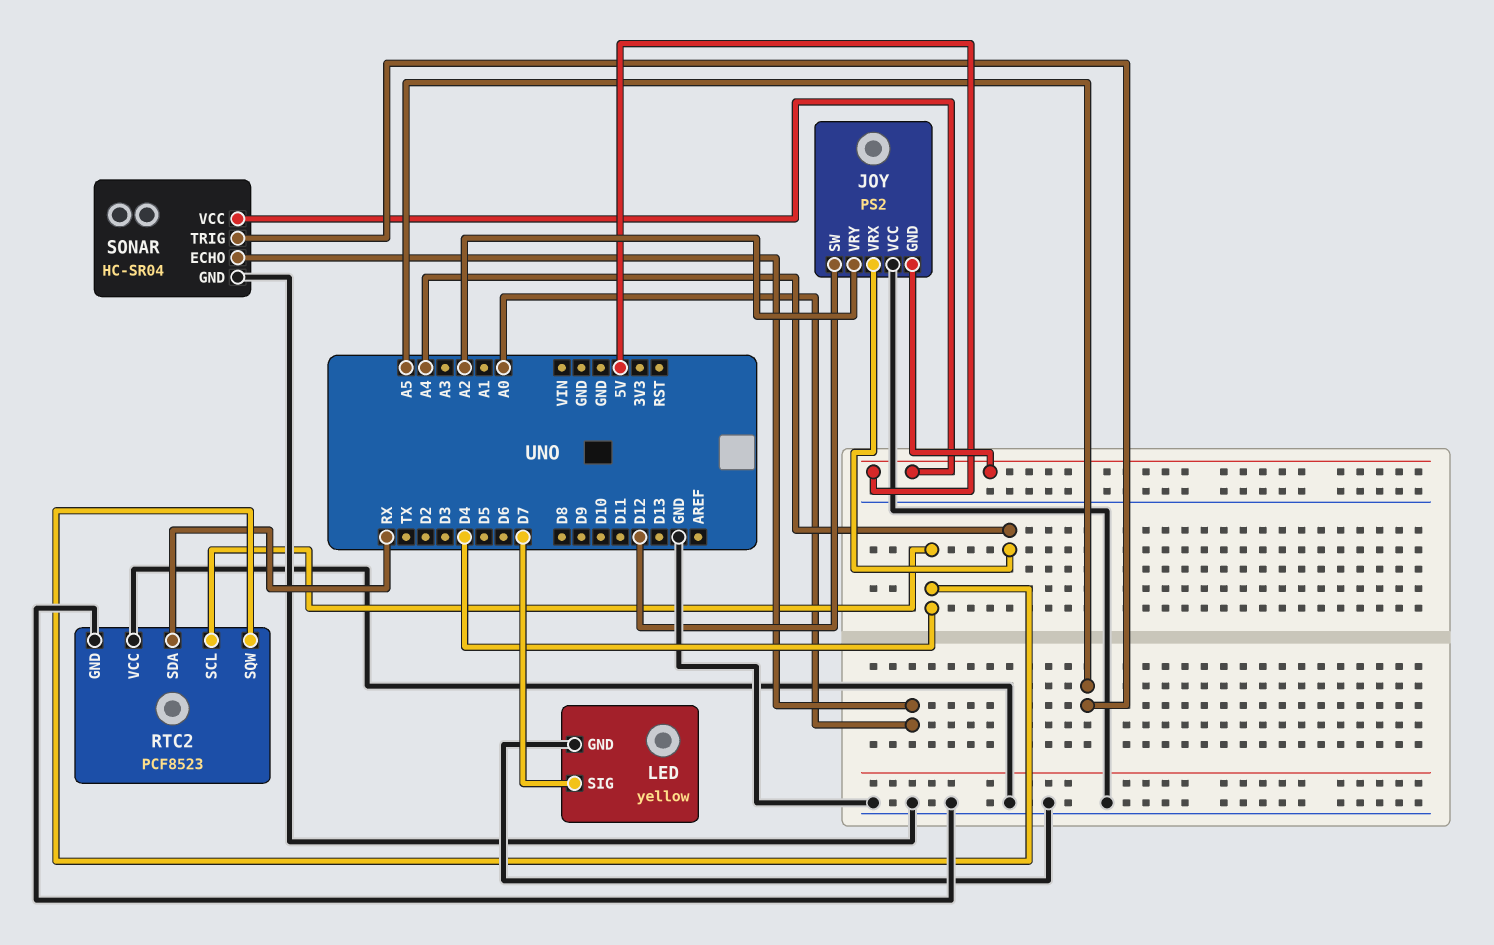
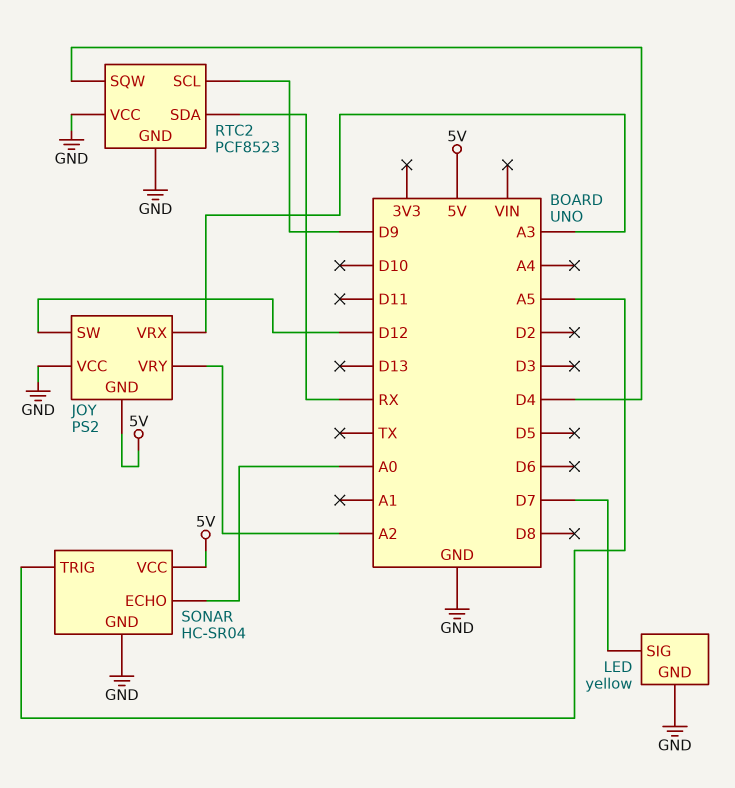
JOY pin VRX: A4 -> A3
RTC2 pin SCL: D4 -> D9

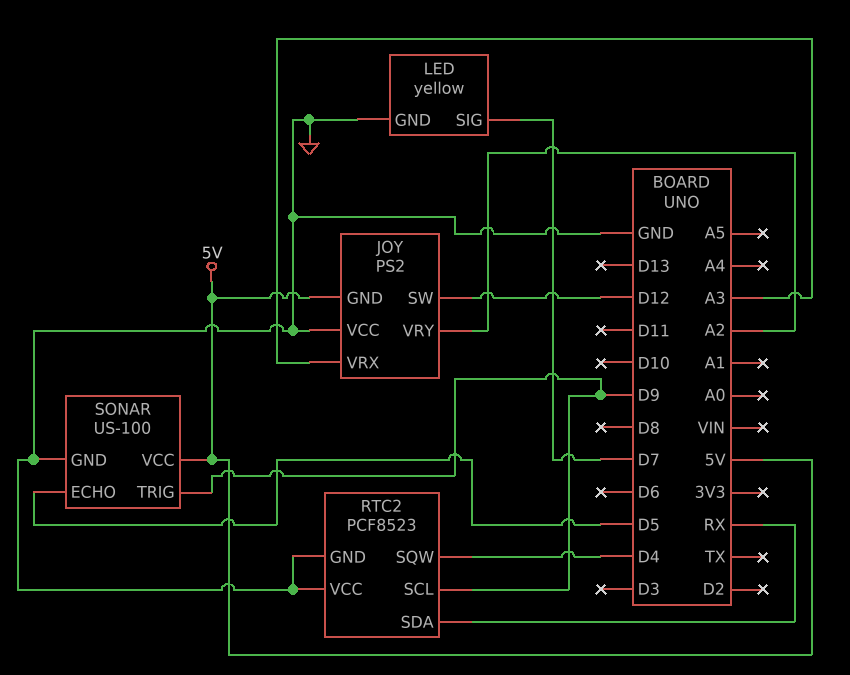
SONAR: HC-SR04 -> US-100
SONAR pin ECHO: A0 -> D5
SONAR pin TRIG: A5 -> D9

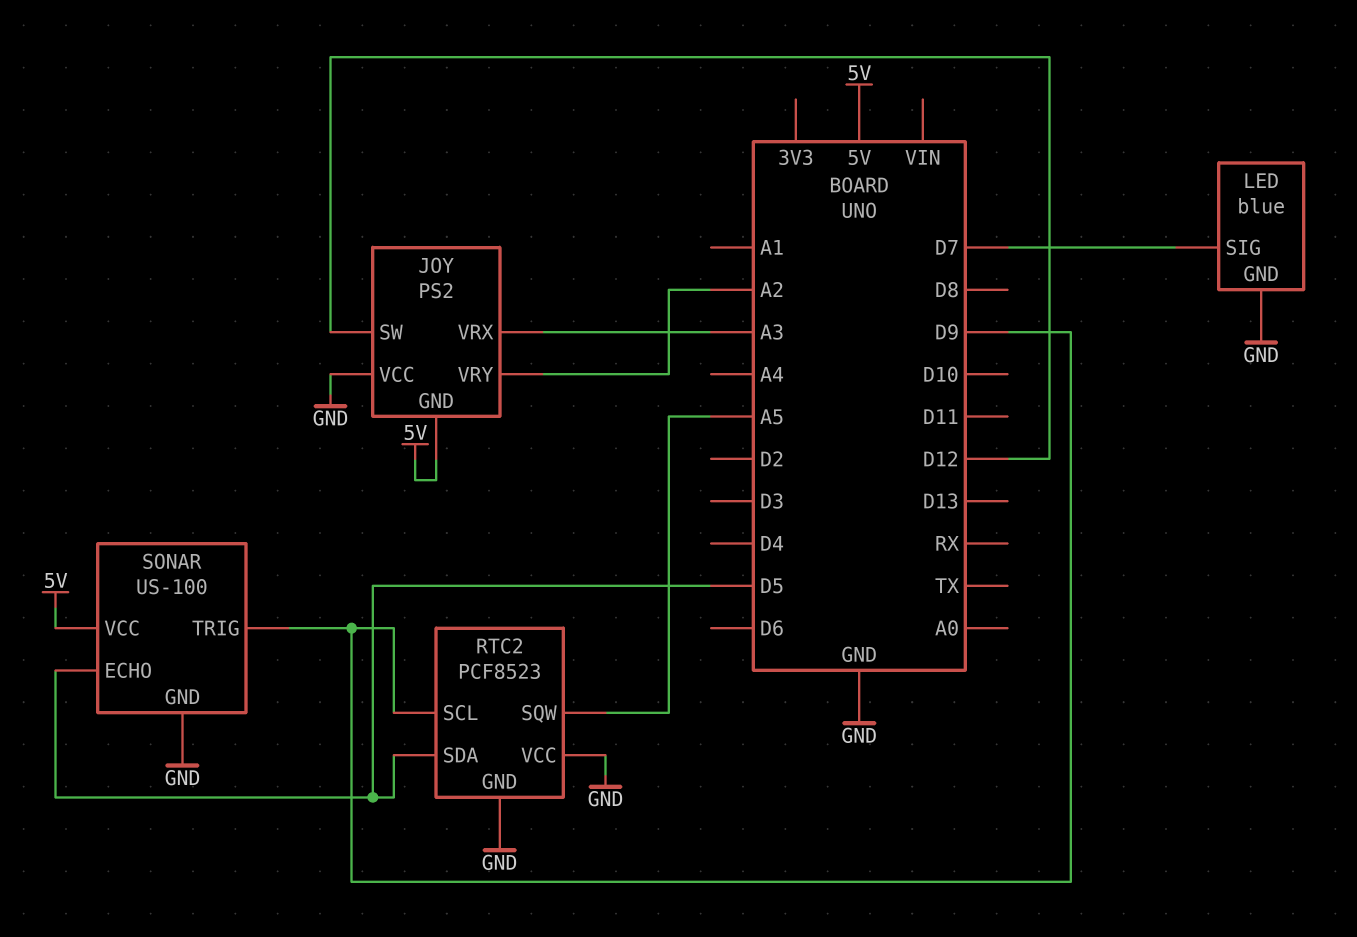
LED: yellow -> blue
RTC2 pin SDA: RX -> D5
RTC2 pin SQW: D4 -> A5

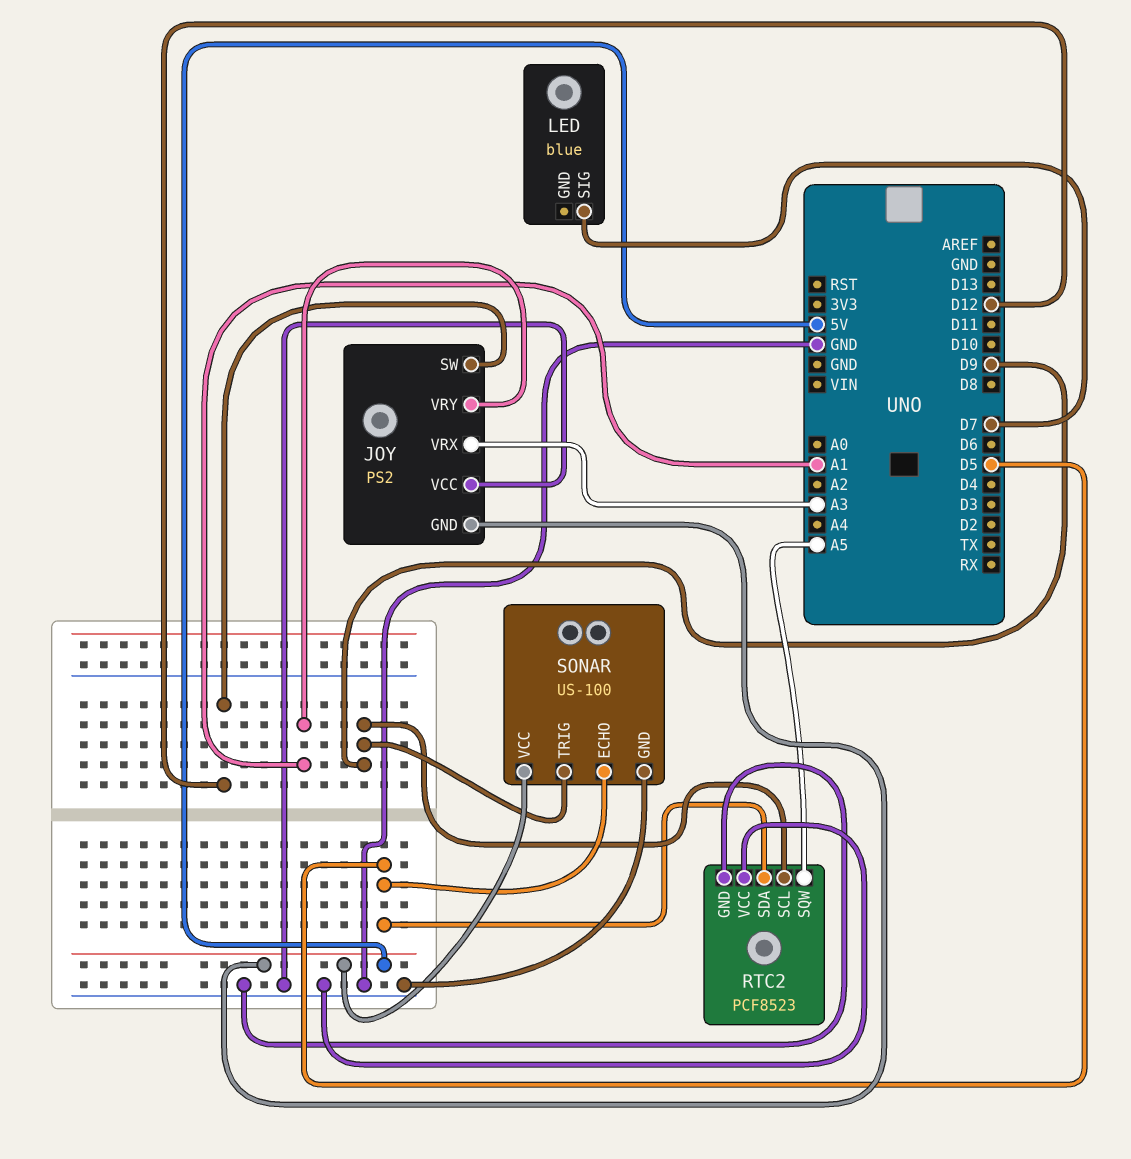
JOY pin VRY: A2 -> A1
LED pin GND: GND -> none

